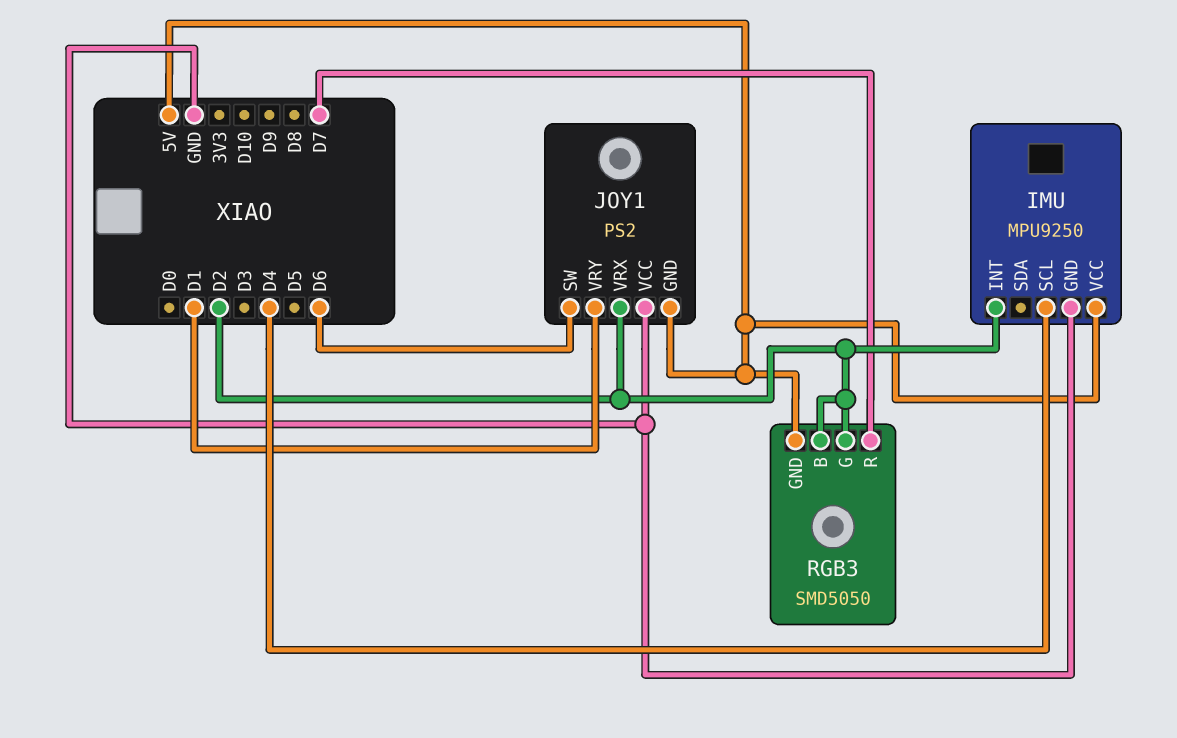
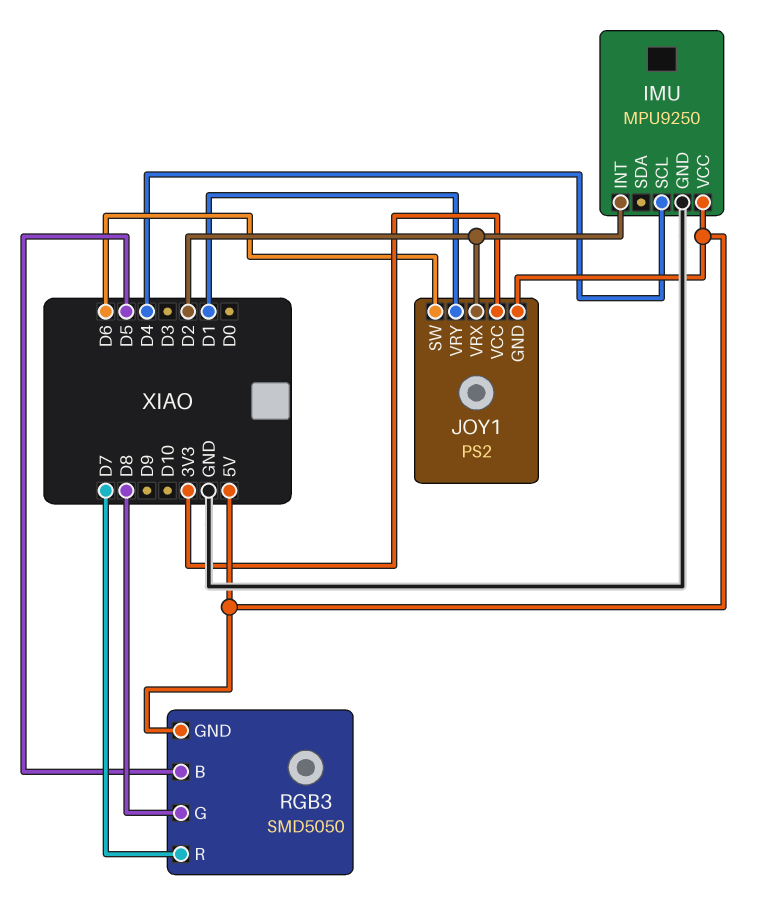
JOY1 pin VCC: GND -> 3V3
RGB3 pin B: D2 -> D5
RGB3 pin G: D2 -> D8

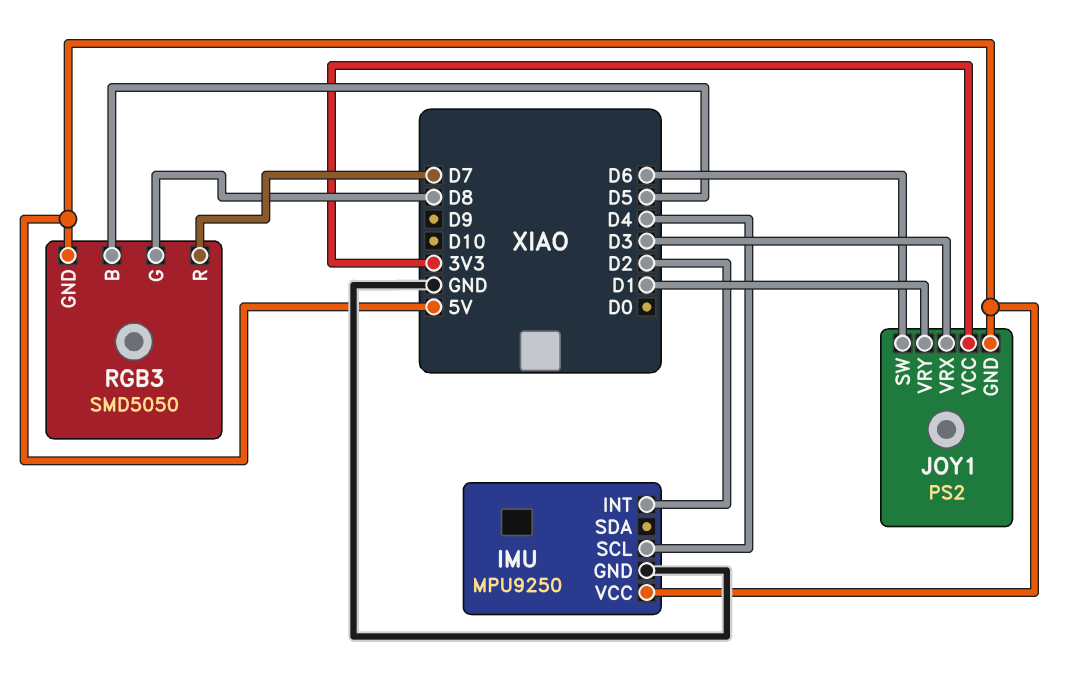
JOY1 pin VRX: D2 -> D3

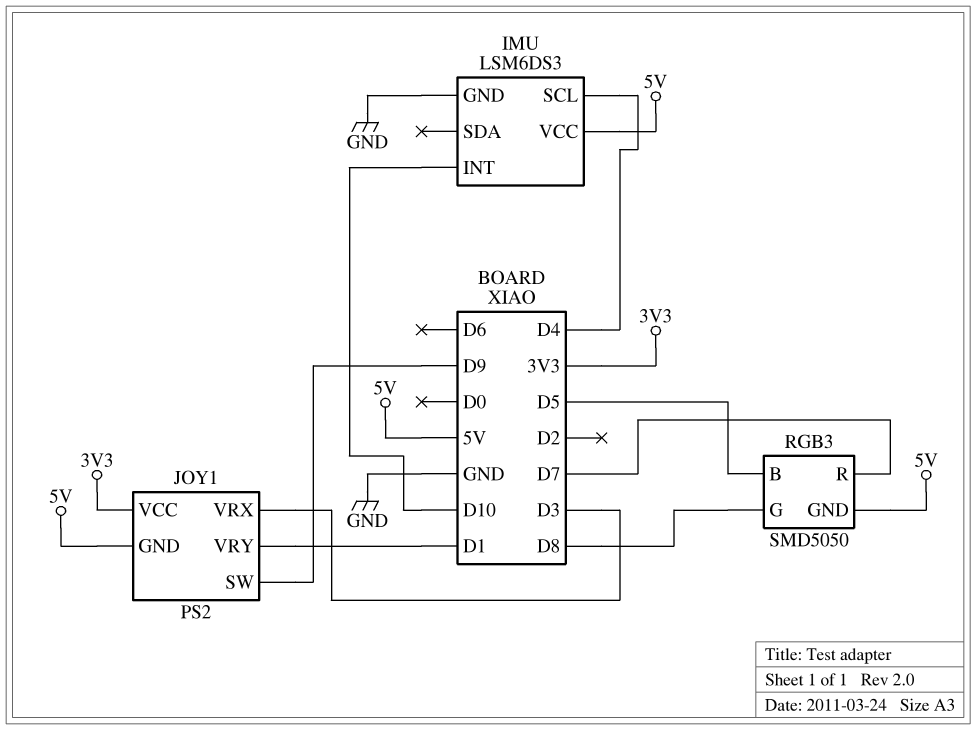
IMU: MPU9250 -> LSM6DS3
IMU pin INT: D2 -> D10
JOY1 pin SW: D6 -> D9

